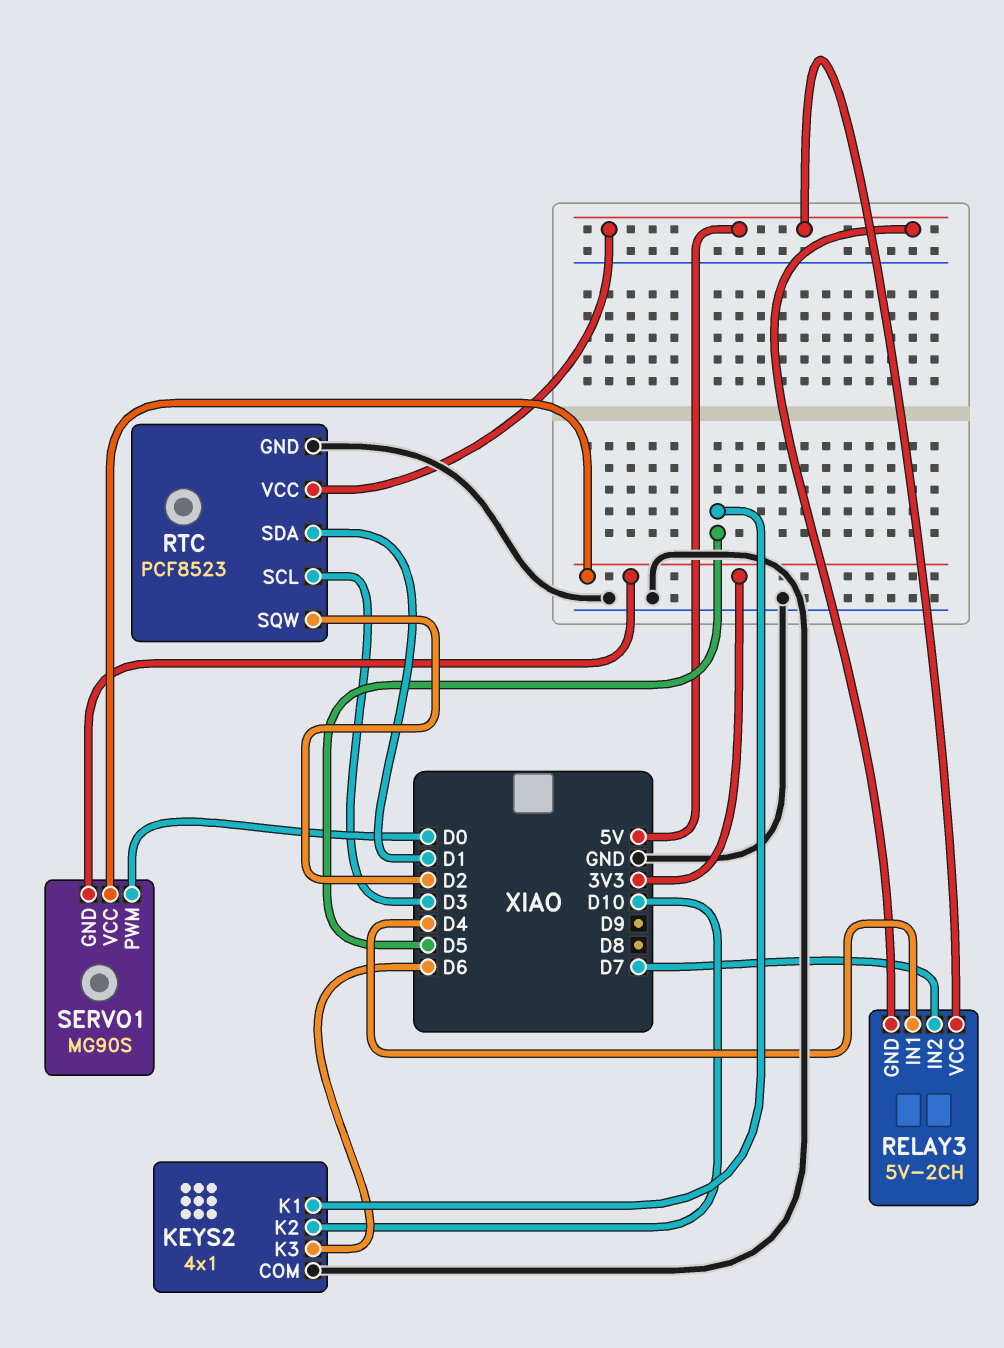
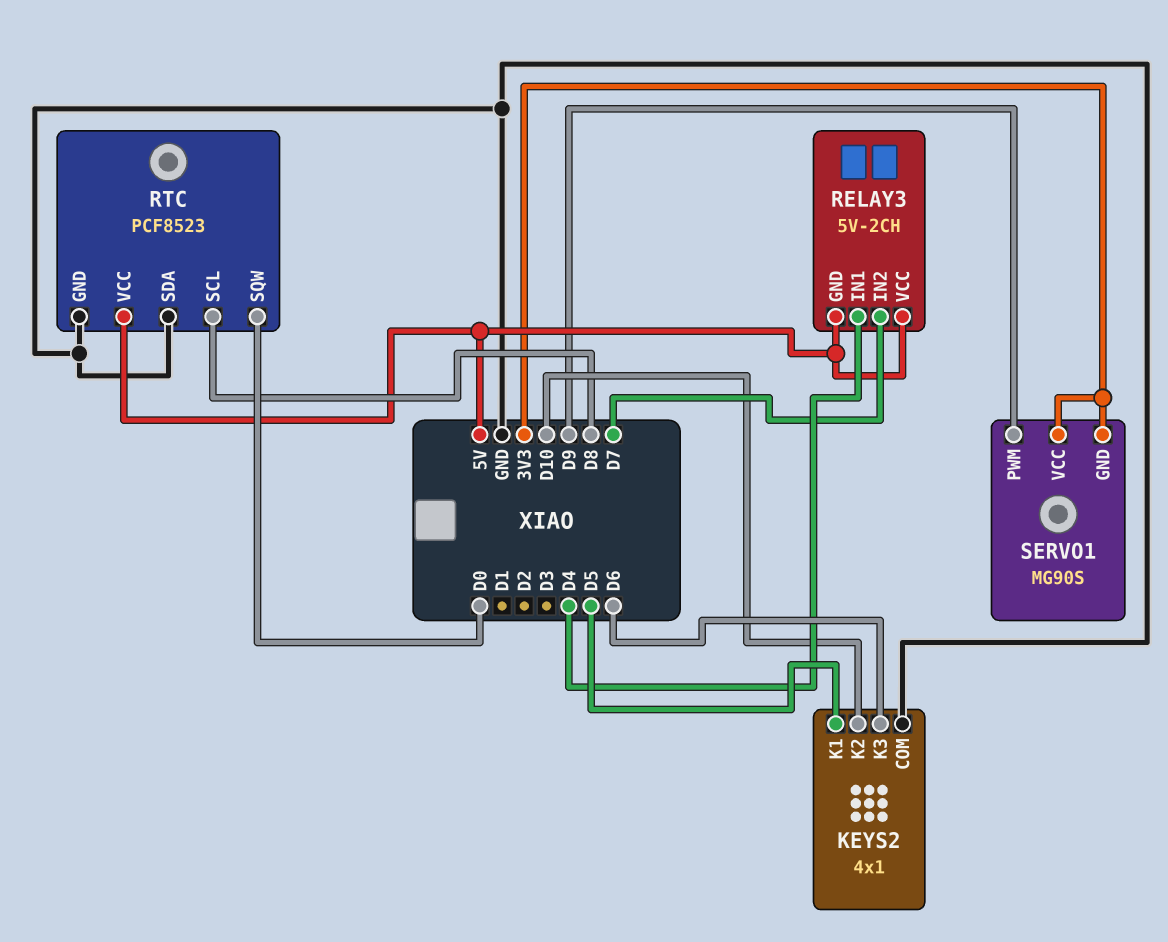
RTC pin SCL: D3 -> D8
RTC pin SDA: D1 -> GND
RTC pin SQW: D2 -> D0
SERVO1 pin PWM: D0 -> D9

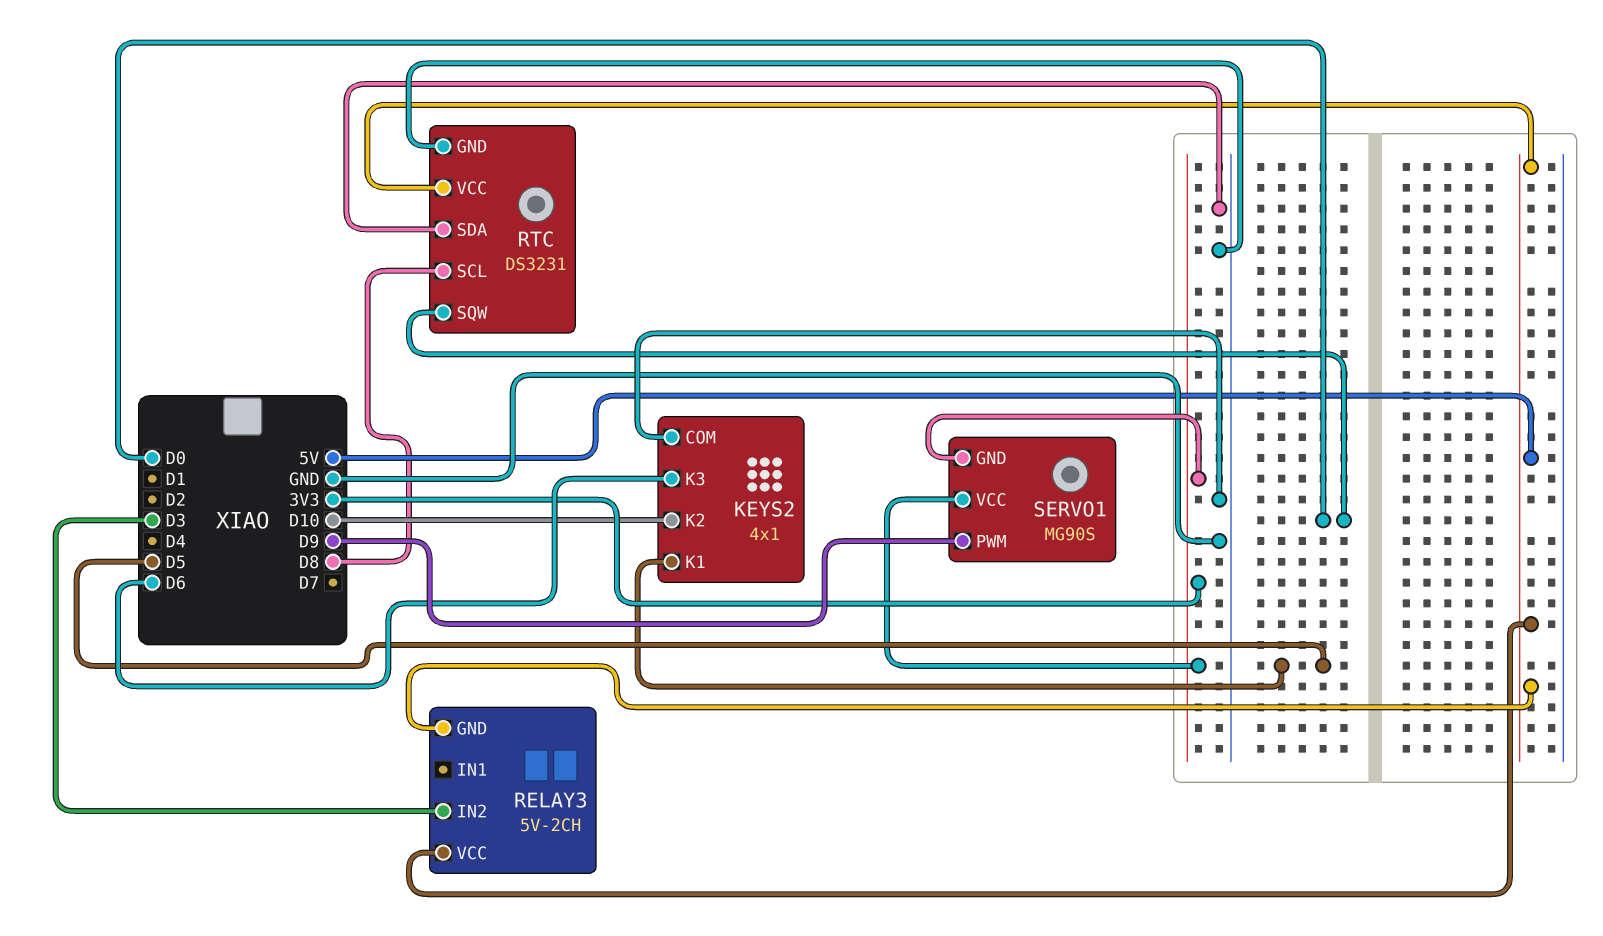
RELAY3 pin IN1: D4 -> none
RELAY3 pin IN2: D7 -> D3
RTC: PCF8523 -> DS3231

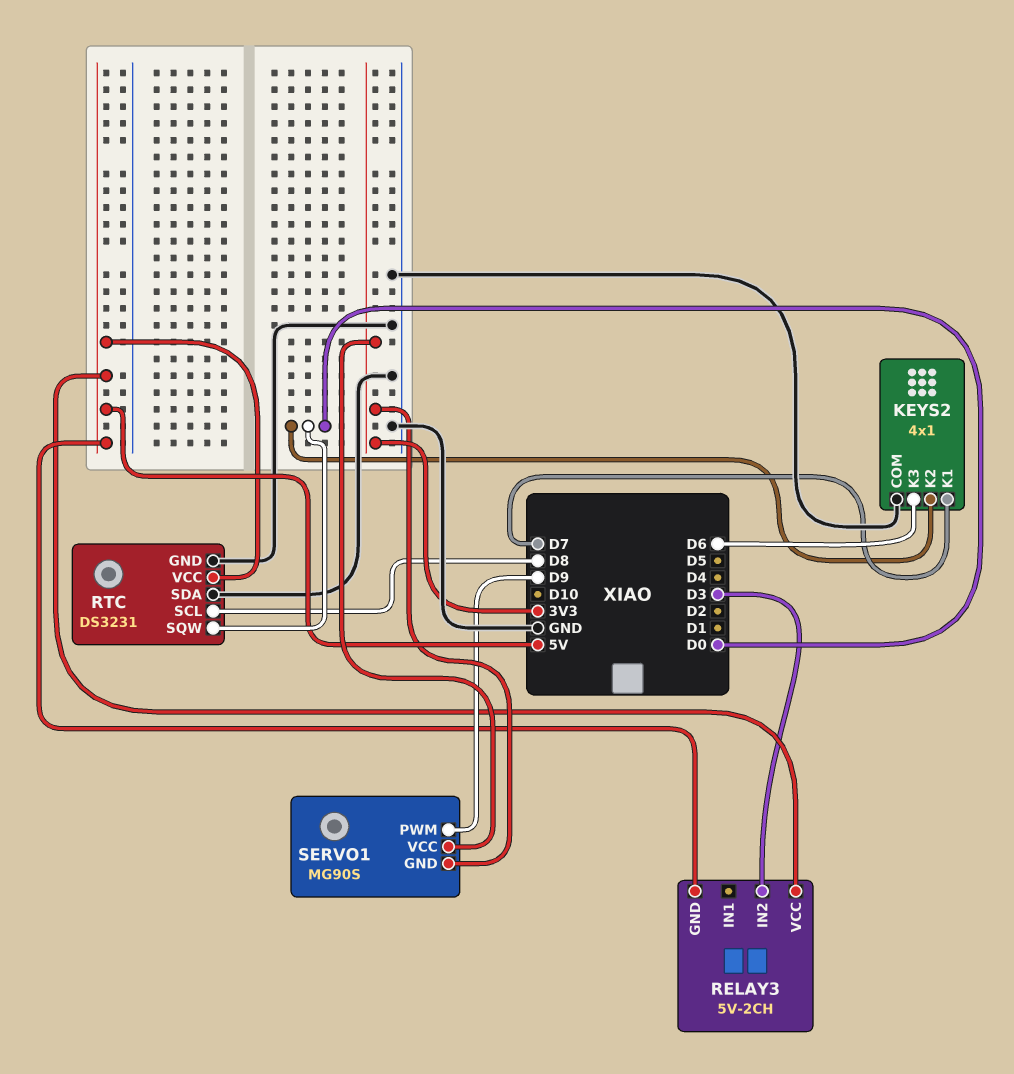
KEYS2 pin K1: D5 -> D7
KEYS2 pin K2: D10 -> D0

